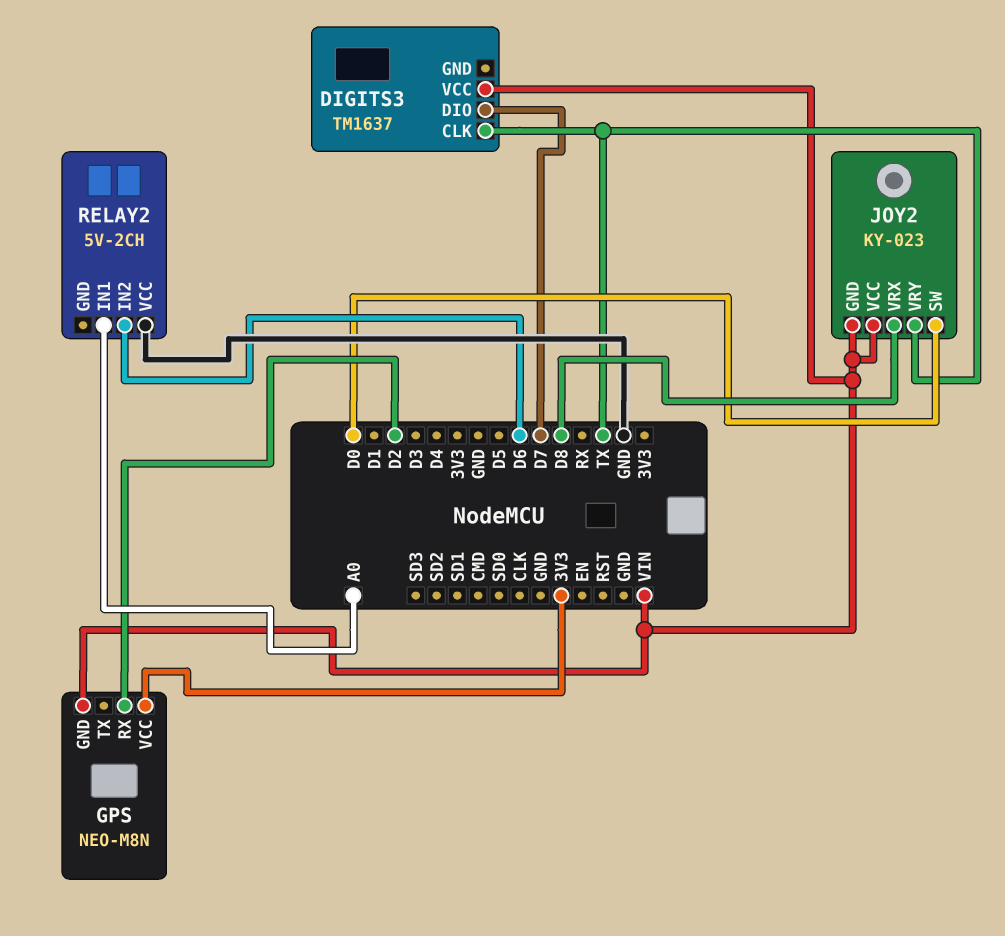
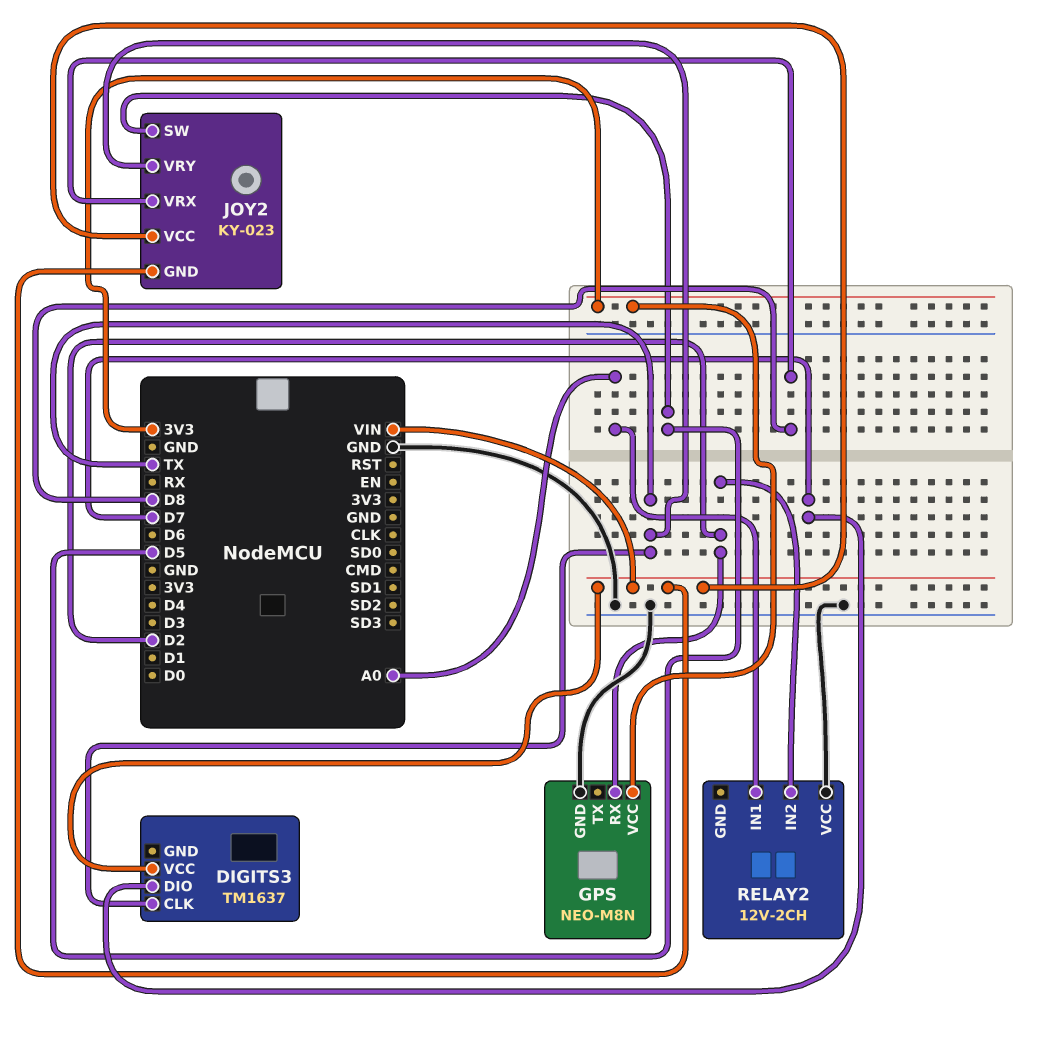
GPS pin GND: VIN -> GND
JOY2 pin SW: D0 -> D5
RELAY2: 5V-2CH -> 12V-2CH
RELAY2 pin IN2: D6 -> D2

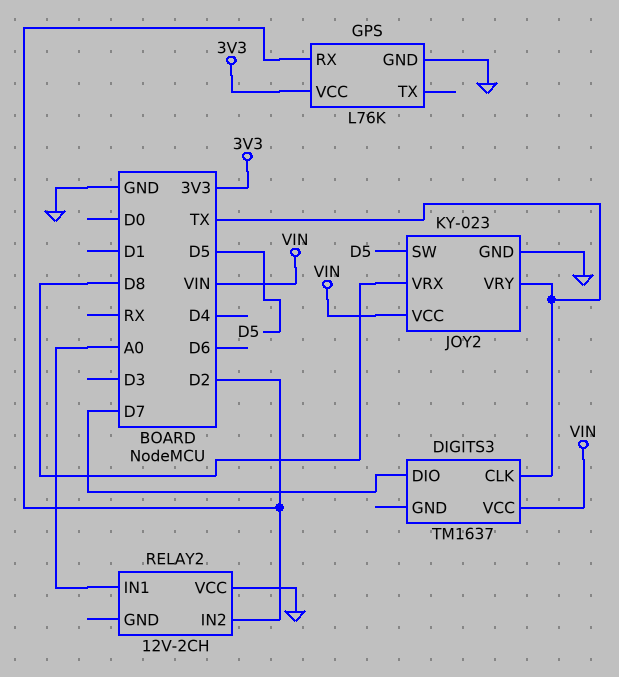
GPS: NEO-M8N -> L76K
JOY2 pin GND: VIN -> GND

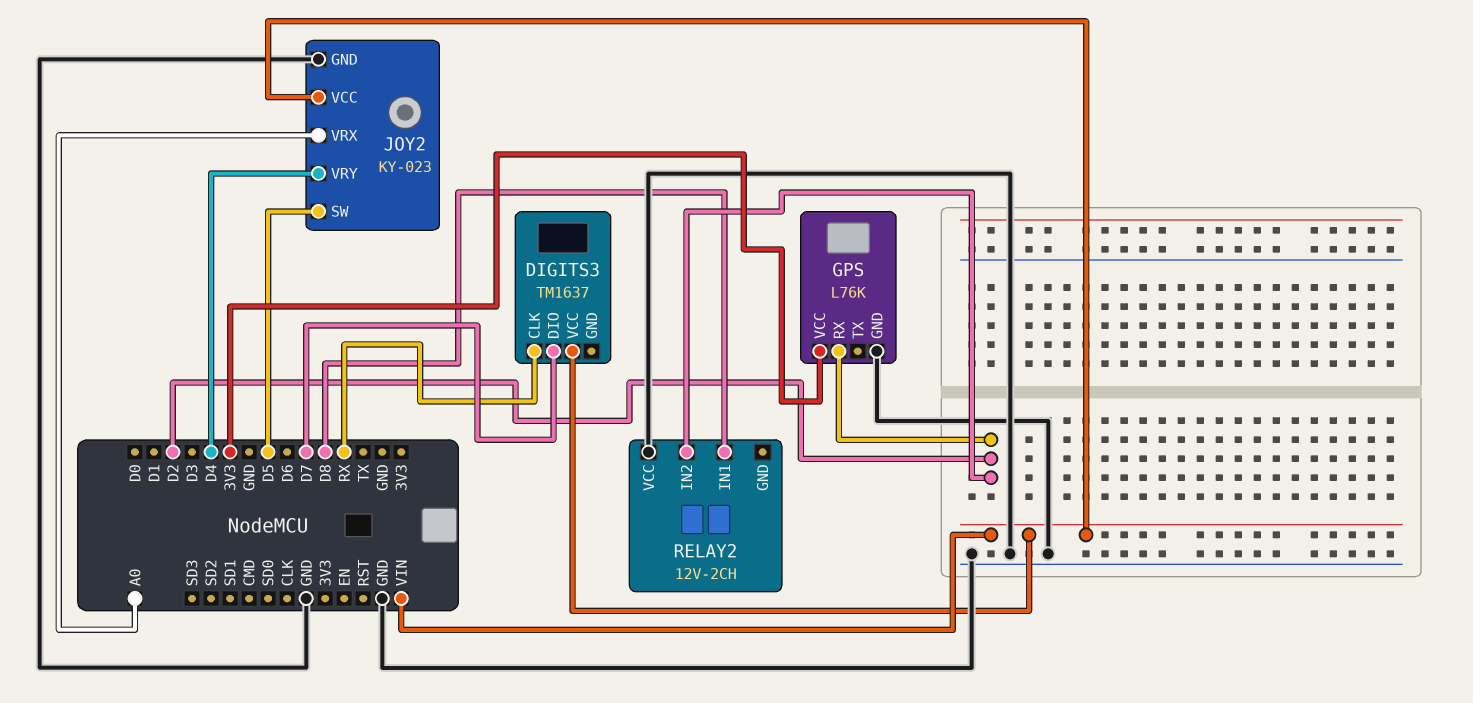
DIGITS3 pin CLK: TX -> RX
JOY2 pin VRX: D8 -> A0
JOY2 pin VRY: TX -> D4
RELAY2 pin IN1: A0 -> D8

